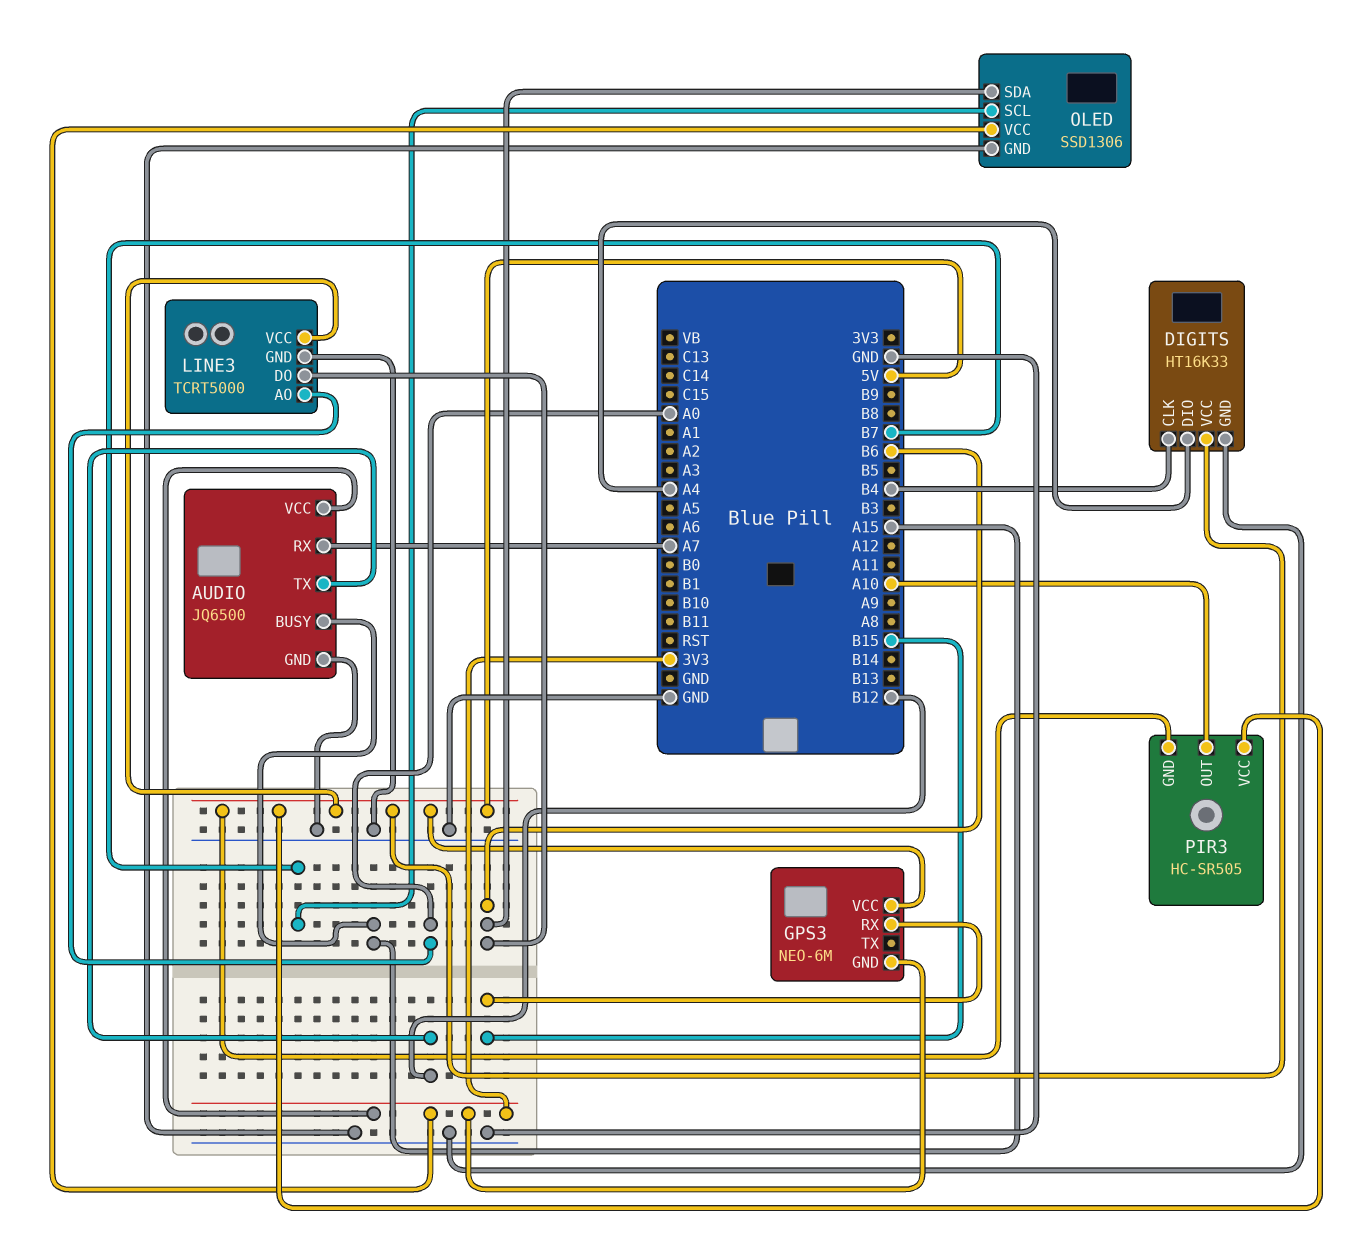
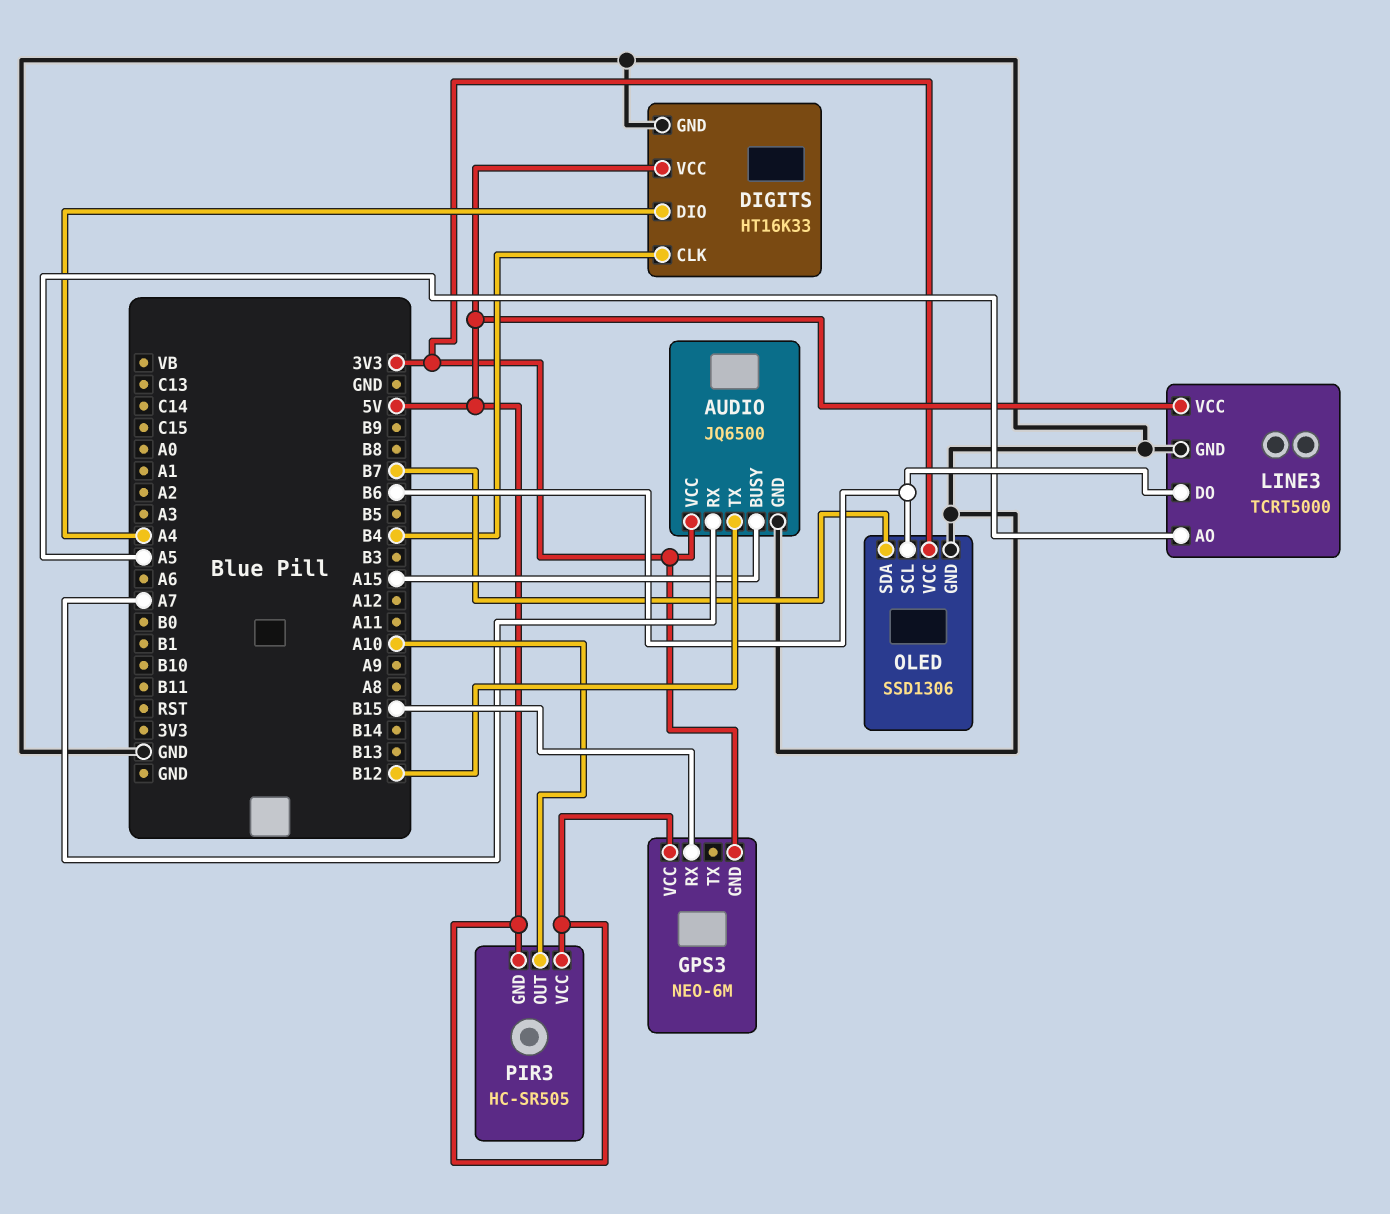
LINE3 pin AO: A0 -> A5
OLED pin SCL: B7 -> B6
OLED pin SDA: B6 -> B7

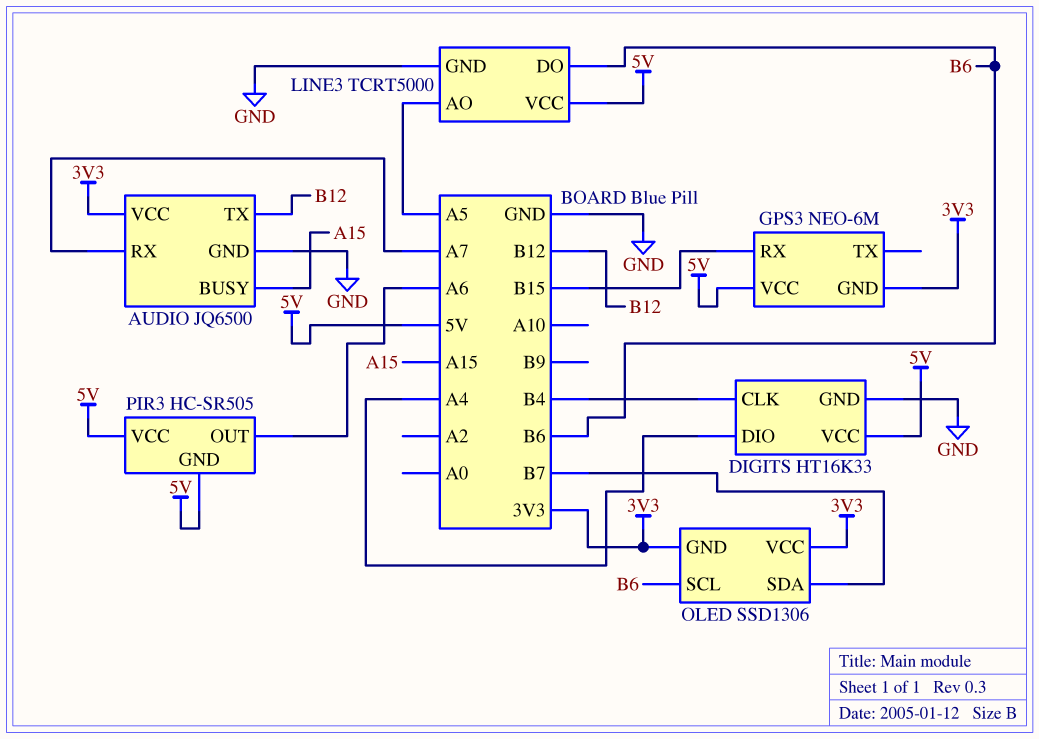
OLED pin GND: GND -> 3V3
PIR3 pin OUT: A10 -> A6

